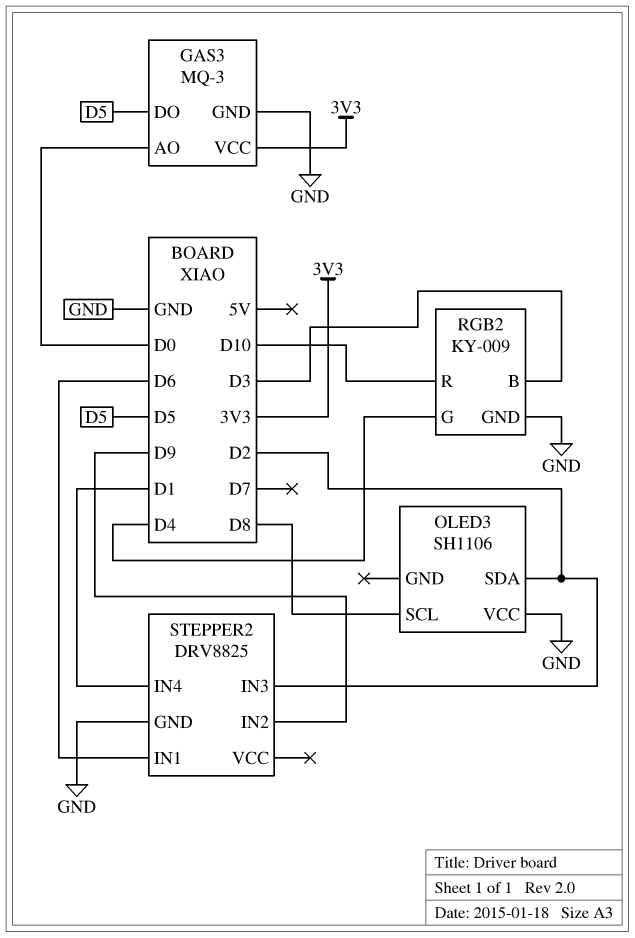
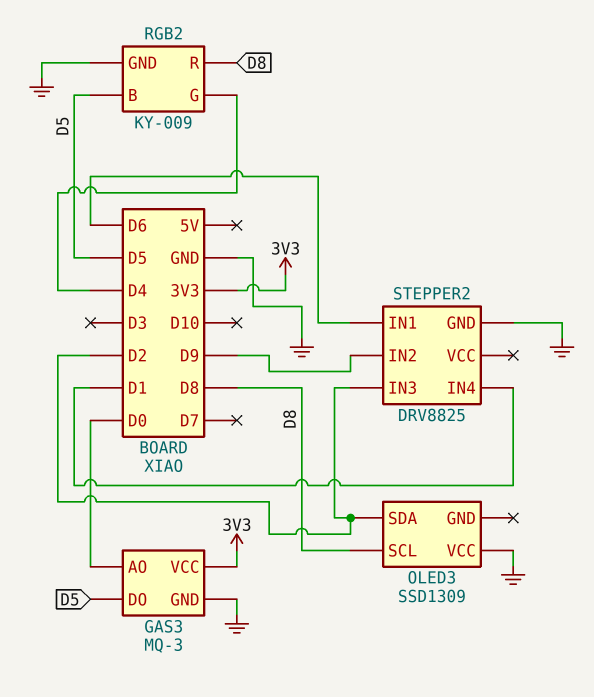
OLED3: SH1106 -> SSD1309
RGB2 pin B: D3 -> D5
RGB2 pin R: D10 -> D8

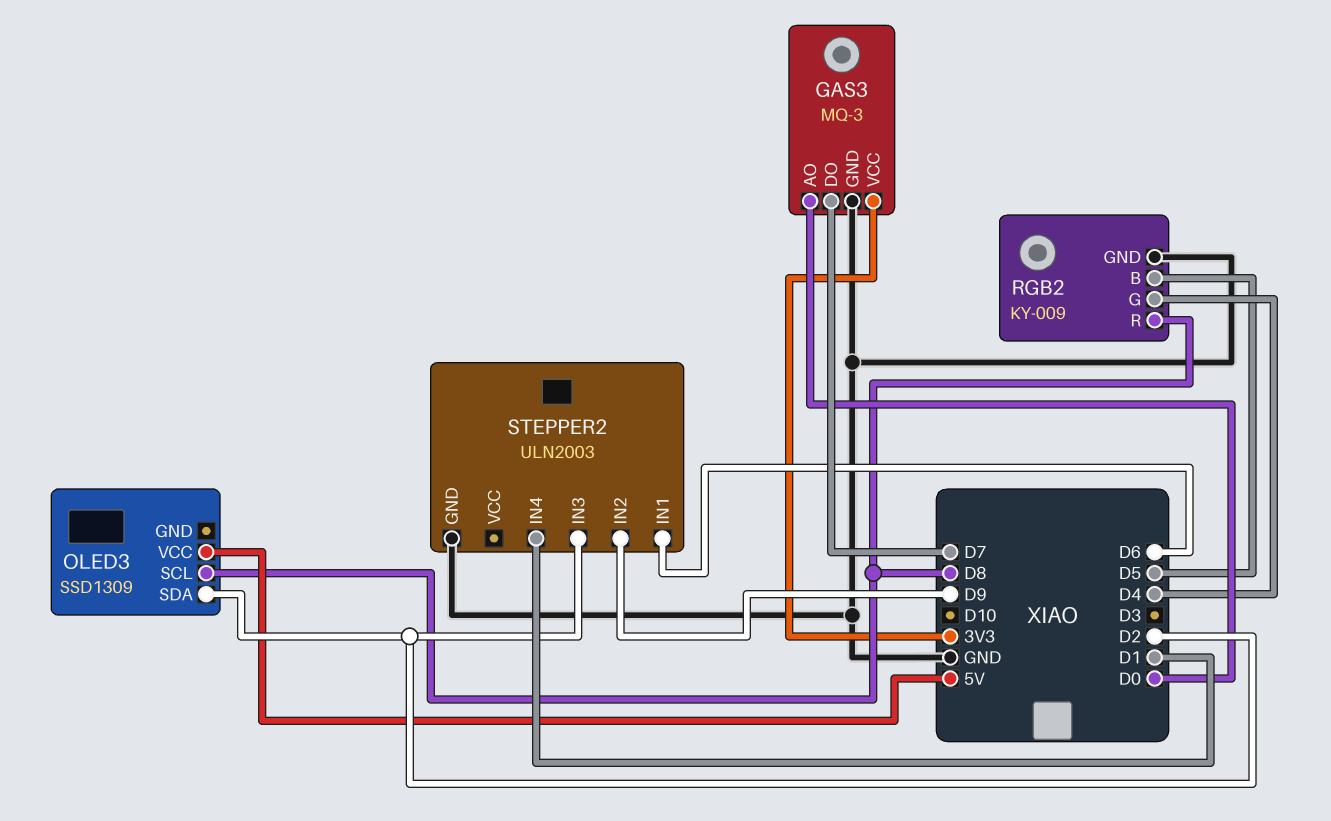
GAS3 pin DO: D5 -> D7
OLED3 pin VCC: GND -> 5V
STEPPER2: DRV8825 -> ULN2003

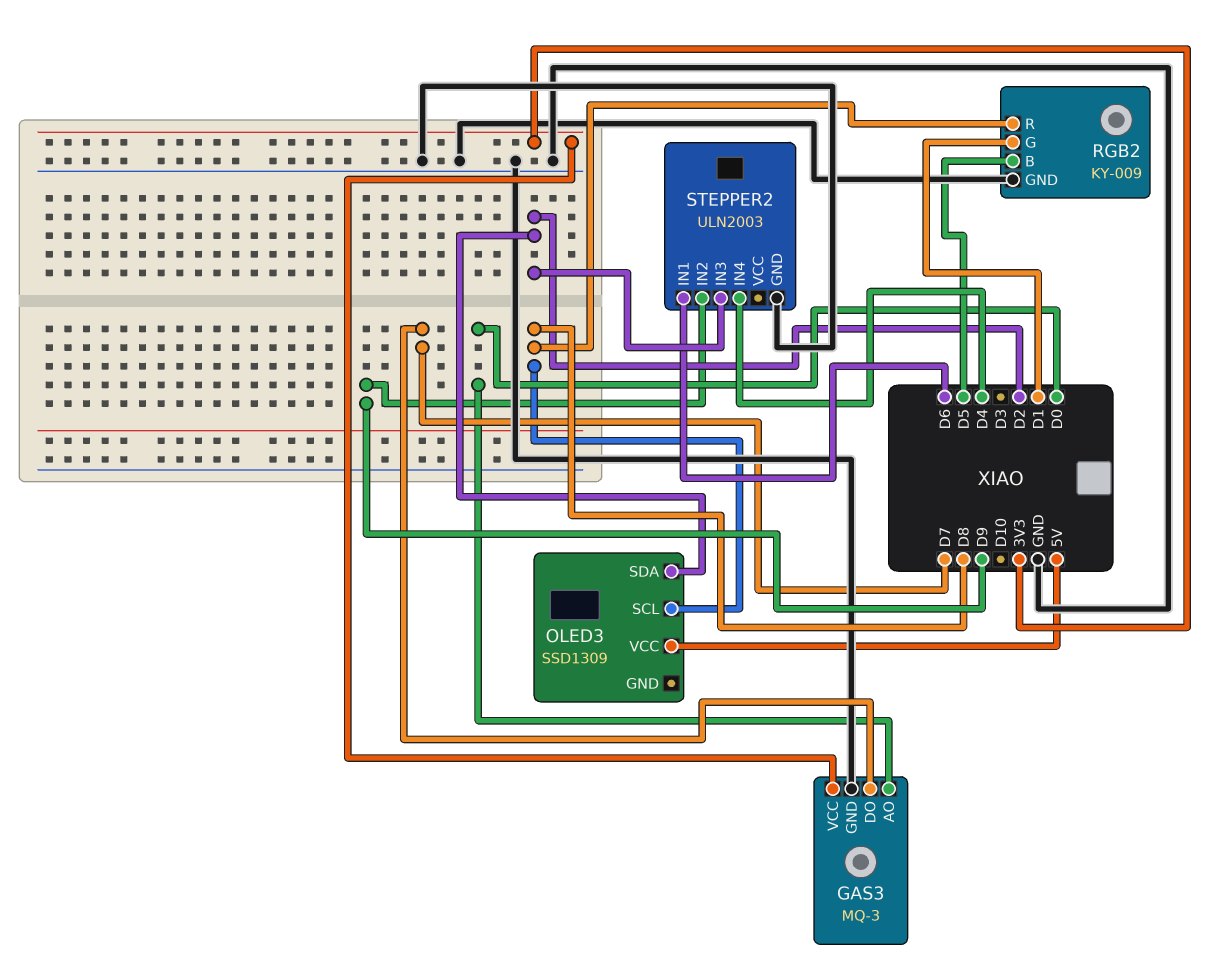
RGB2 pin G: D4 -> D1
STEPPER2 pin IN4: D1 -> D4

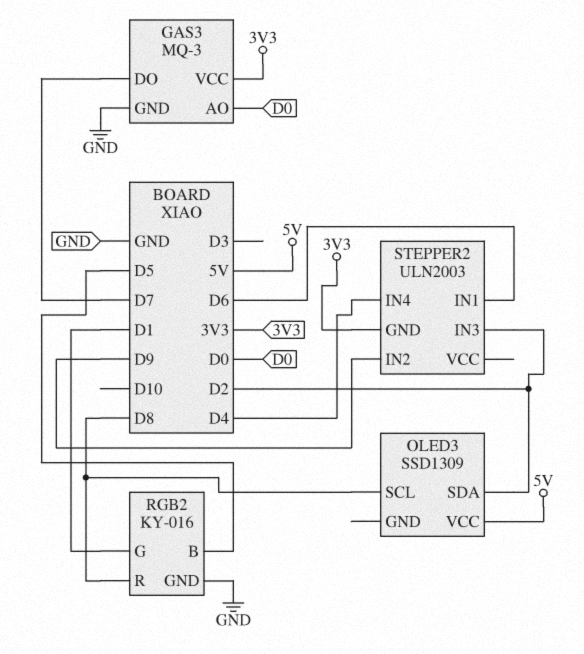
RGB2: KY-009 -> KY-016
STEPPER2 pin GND: GND -> 3V3

